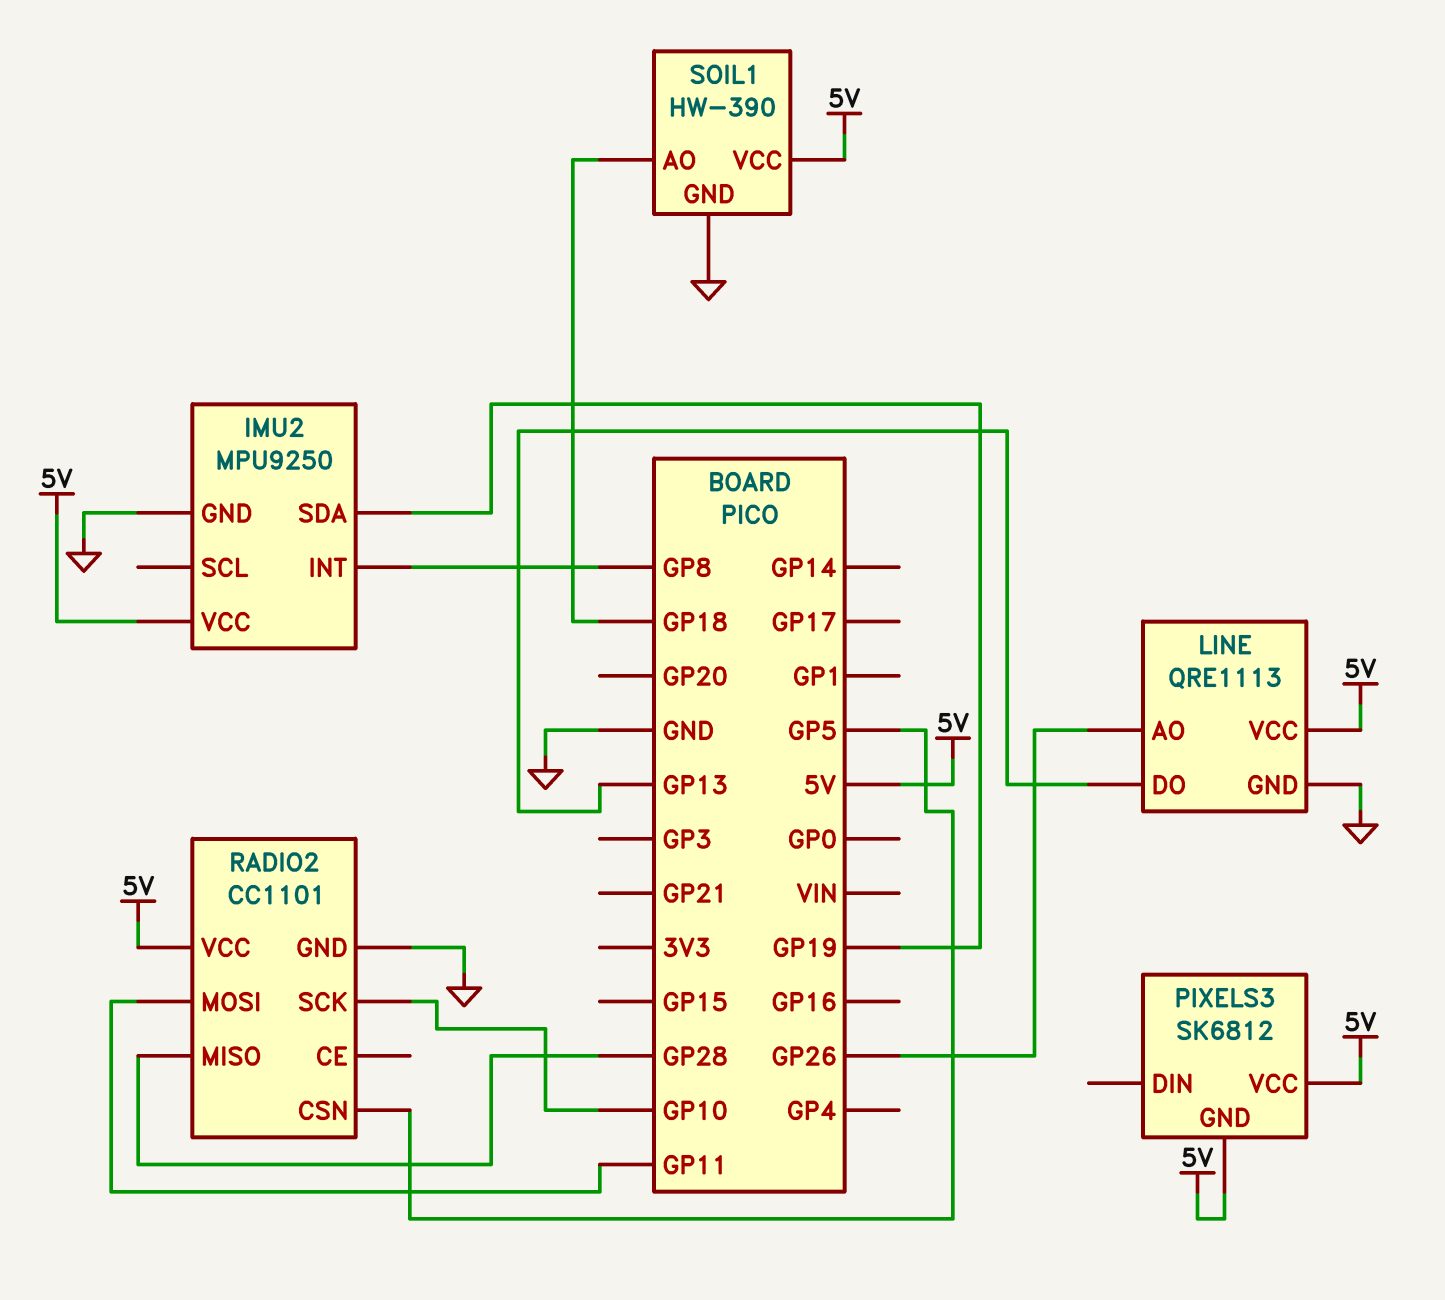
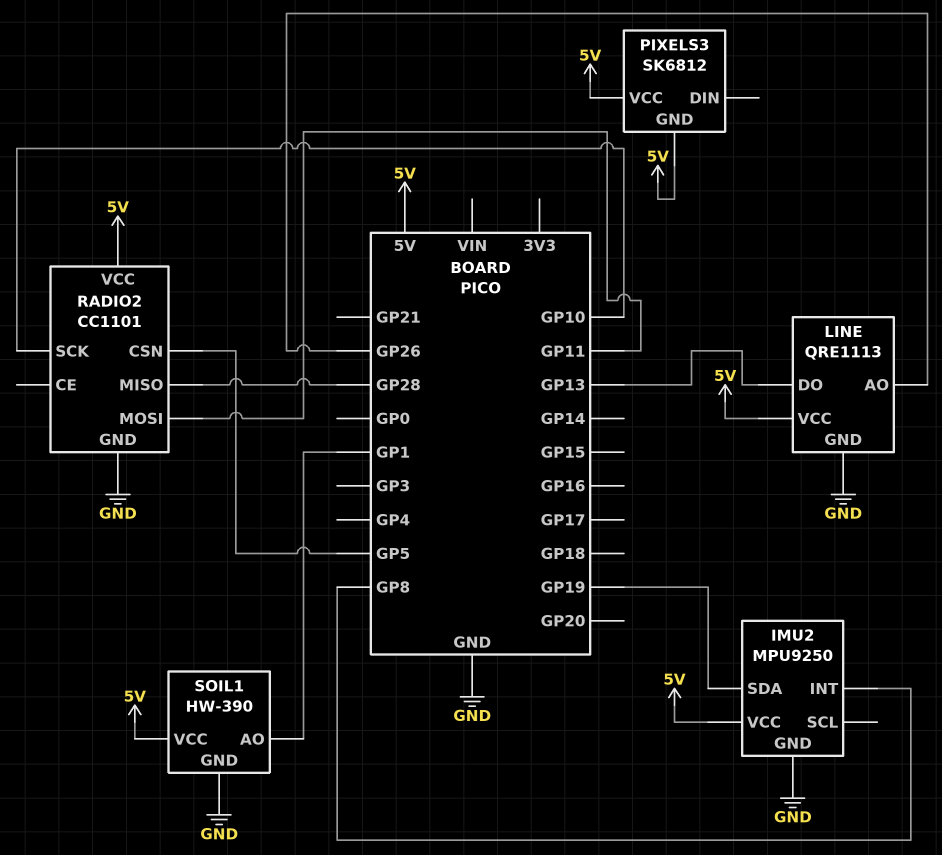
SOIL1 pin AO: GP18 -> GP1

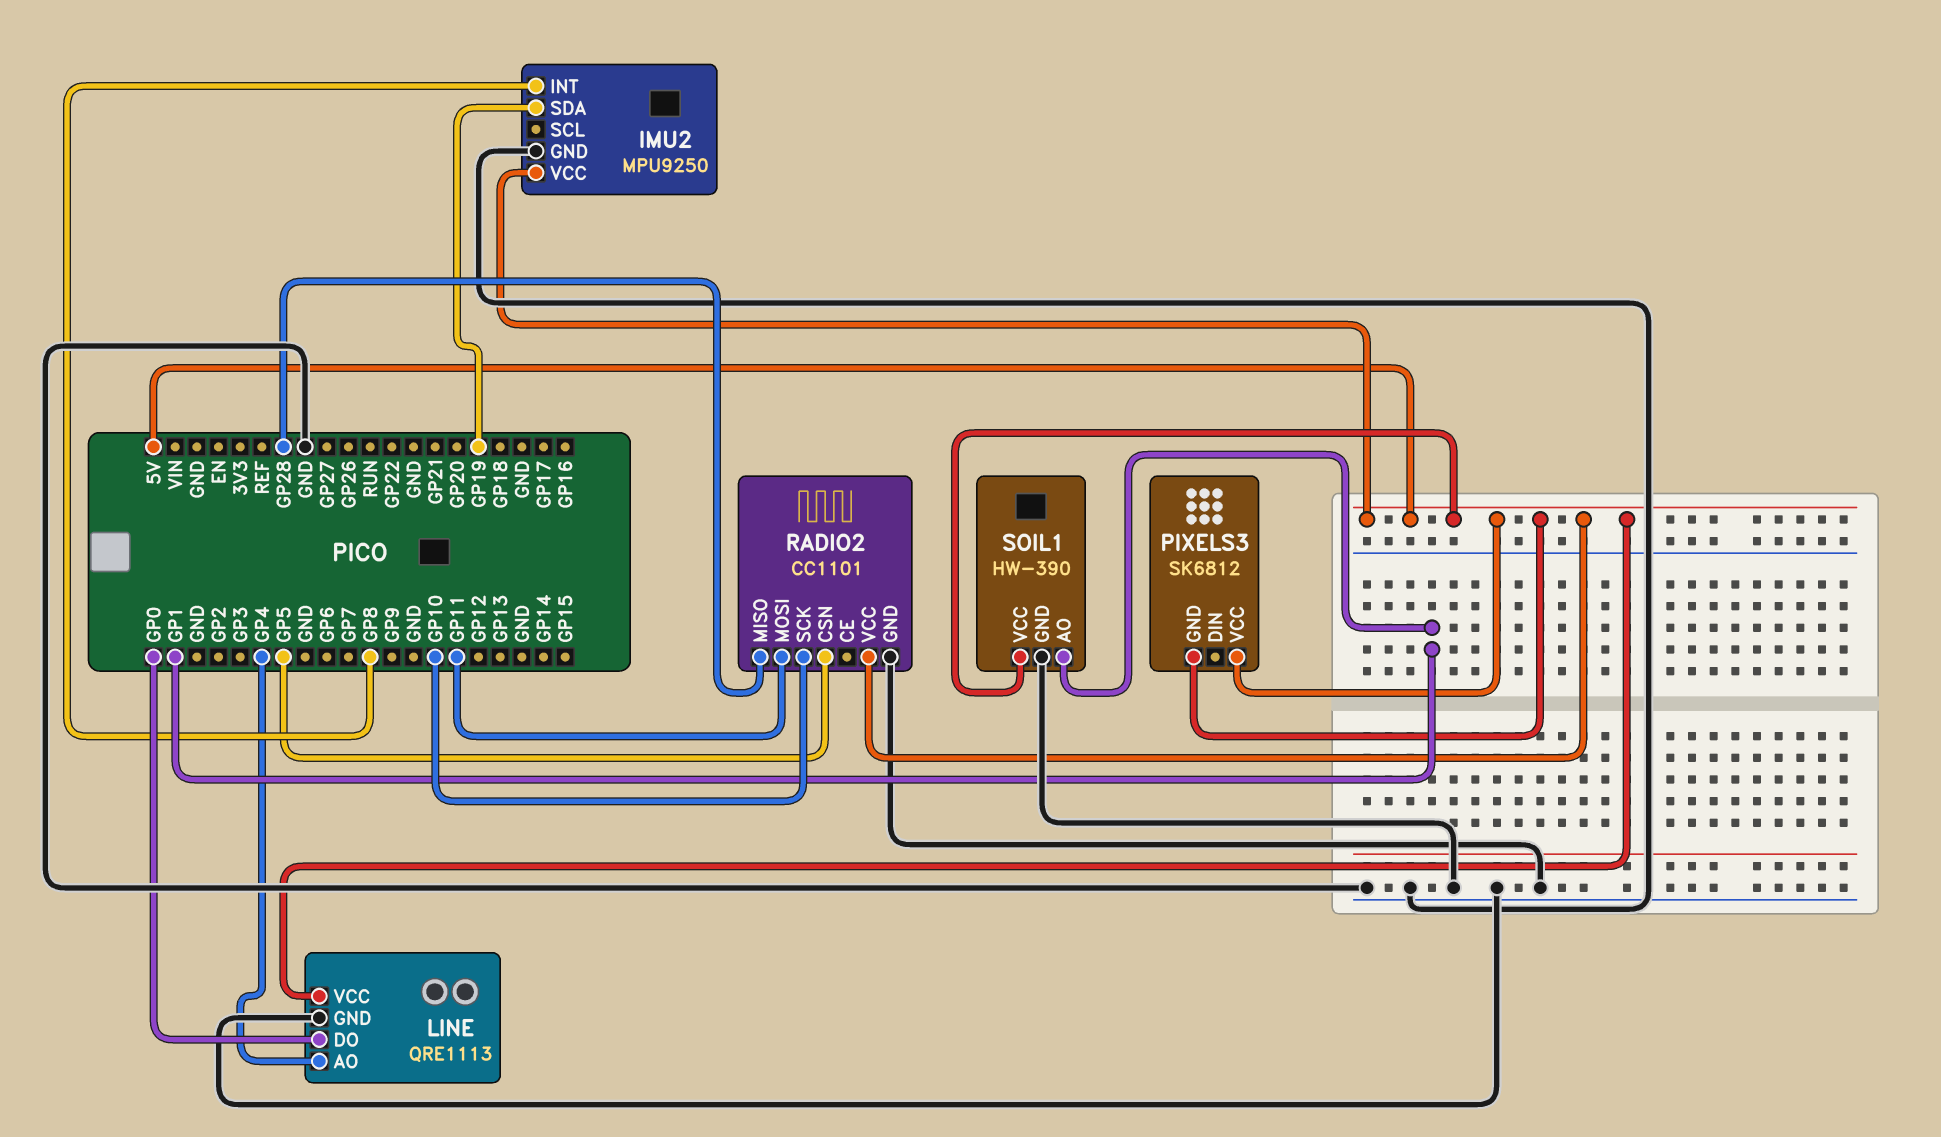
LINE pin AO: GP26 -> GP4
LINE pin DO: GP13 -> GP0

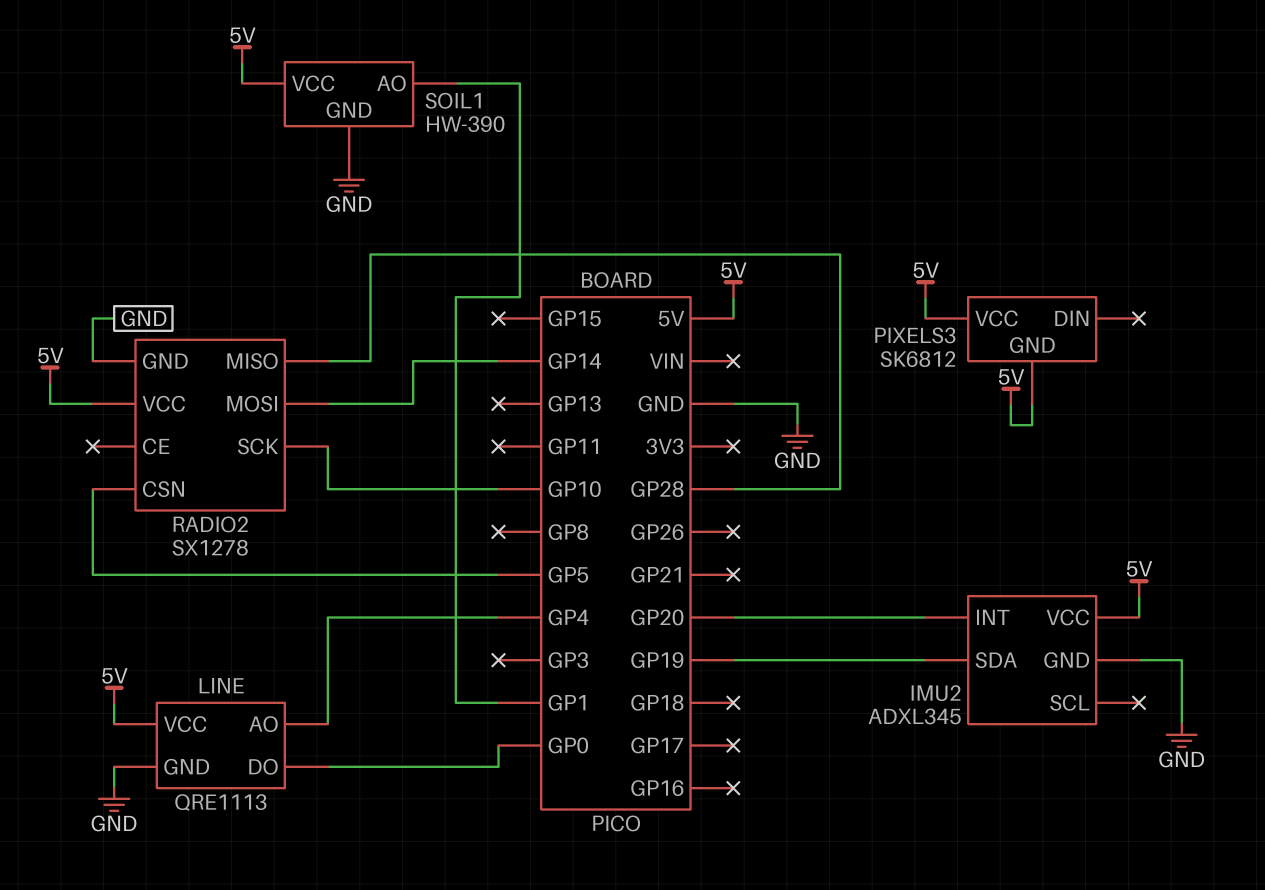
IMU2: MPU9250 -> ADXL345
IMU2 pin INT: GP8 -> GP20
RADIO2: CC1101 -> SX1278
RADIO2 pin MOSI: GP11 -> GP14

